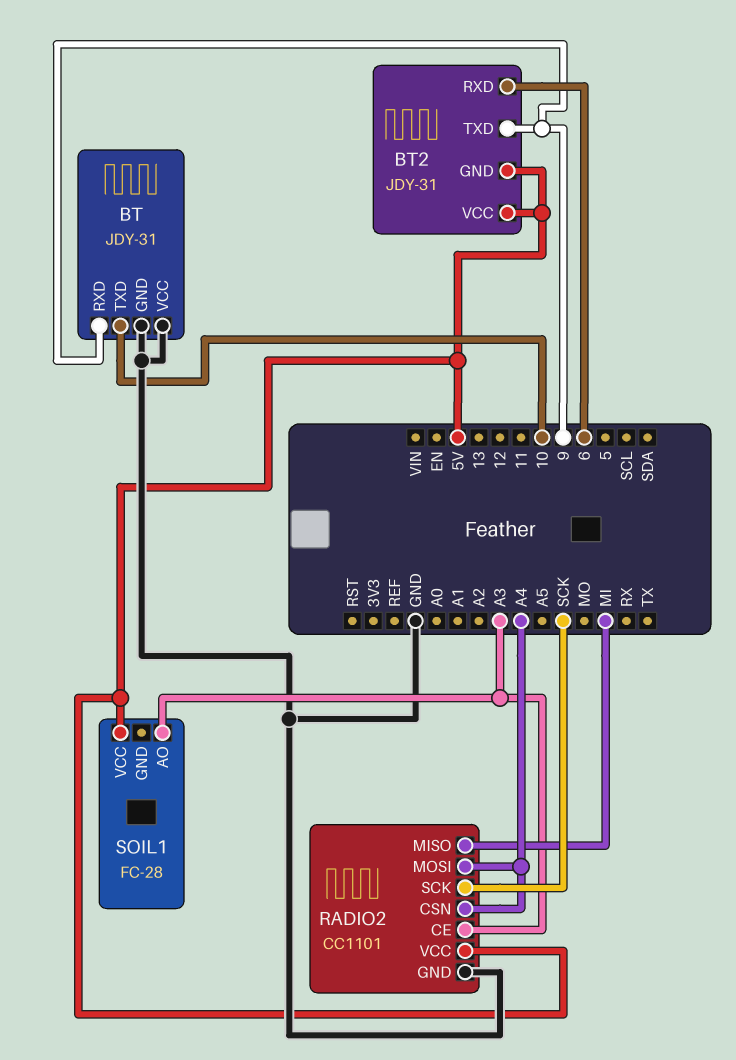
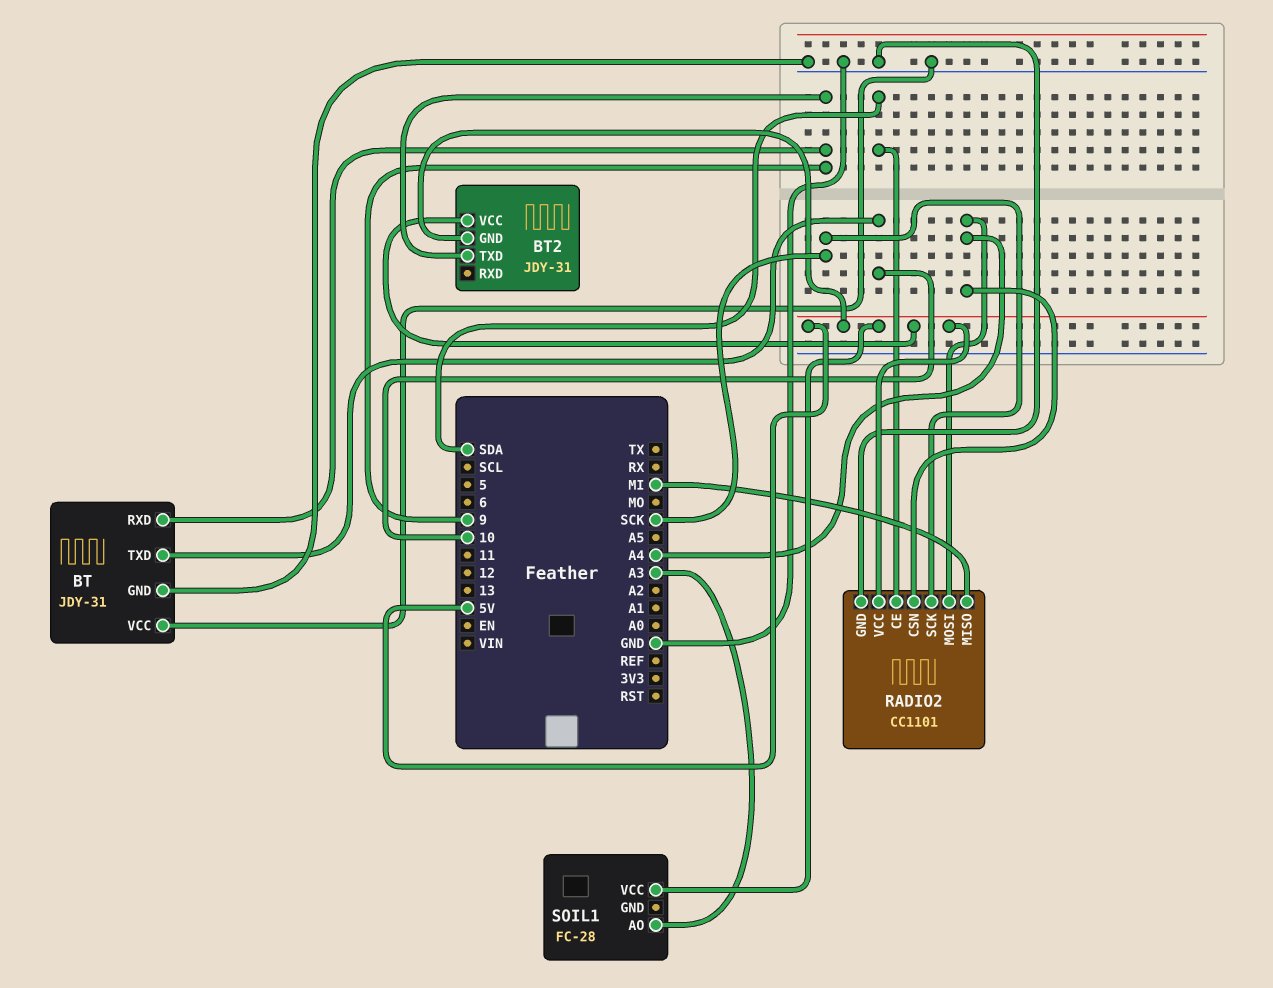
BT2 pin RXD: 6 -> none
RADIO2 pin CE: A3 -> SDA

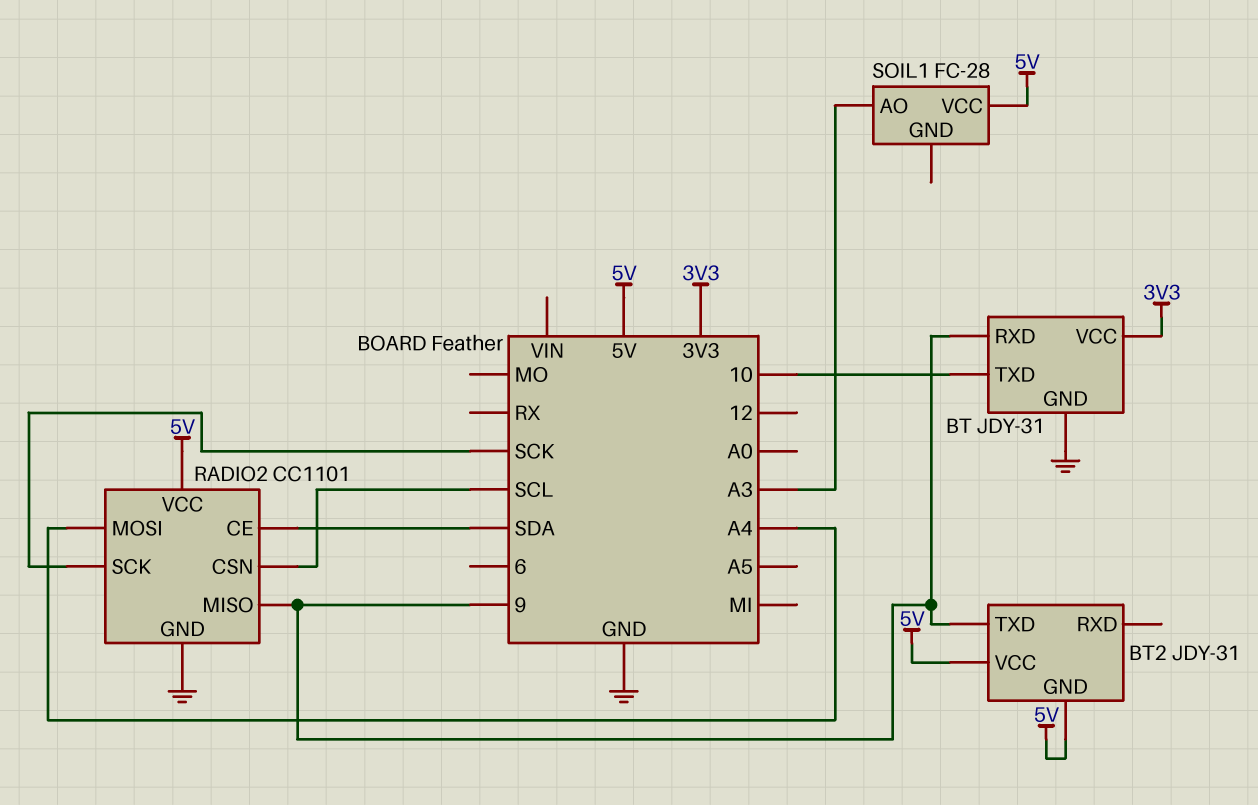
BT pin VCC: GND -> 3V3
RADIO2 pin CSN: A4 -> SCL
RADIO2 pin MISO: MI -> 9

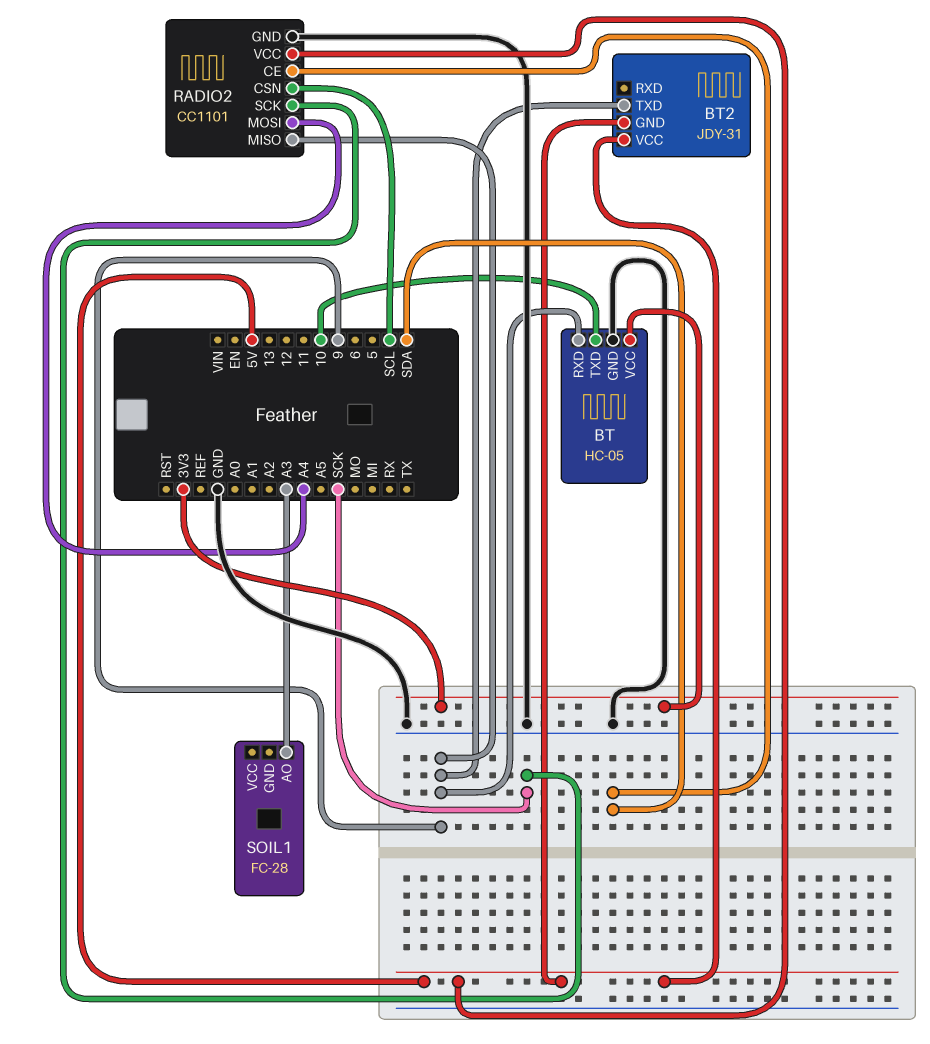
BT: JDY-31 -> HC-05
SOIL1 pin VCC: 5V -> none

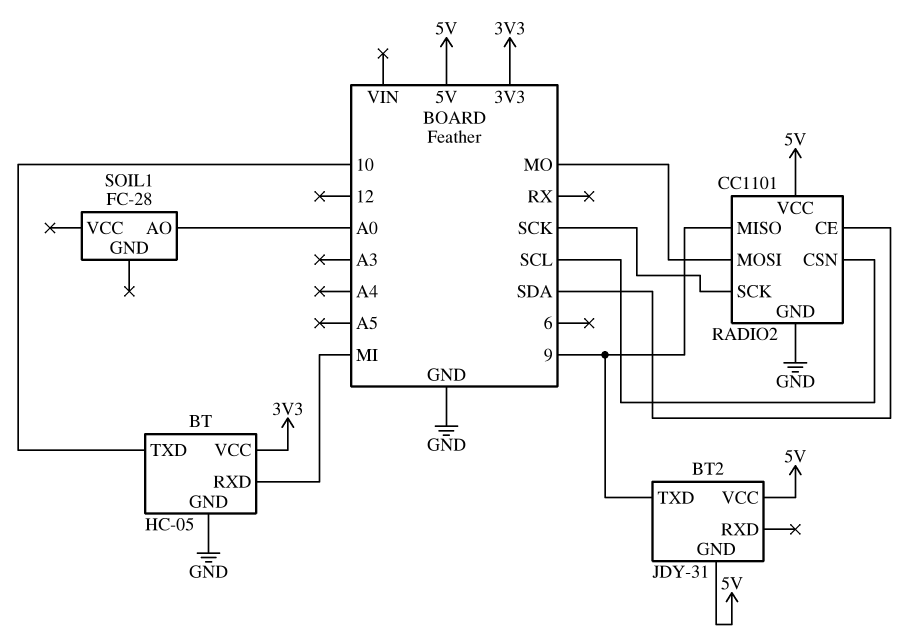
BT pin RXD: 9 -> MI
RADIO2 pin MOSI: A4 -> MO
SOIL1 pin AO: A3 -> A0

